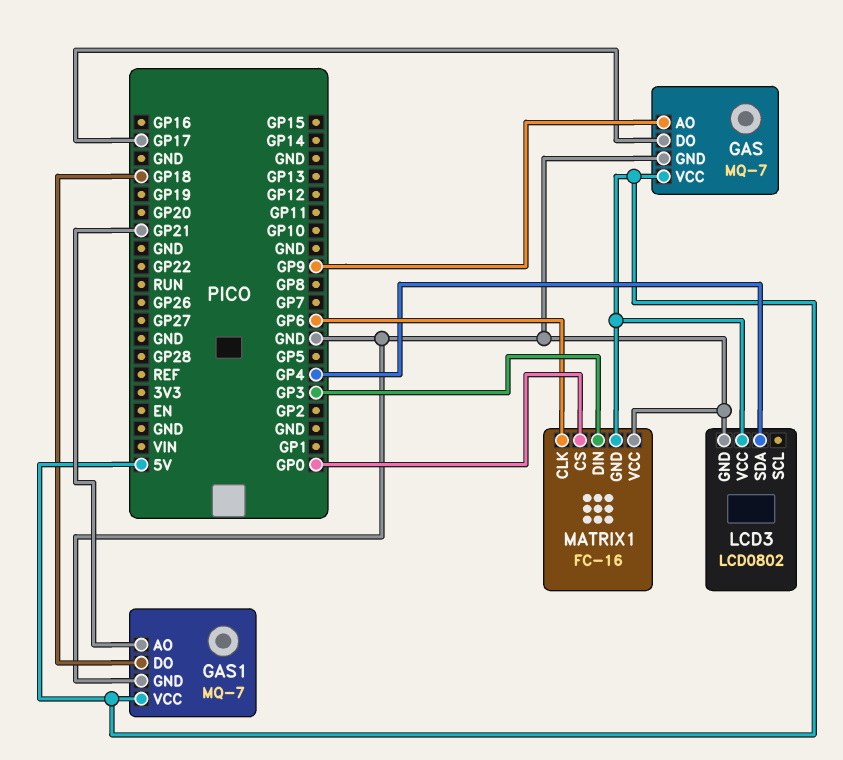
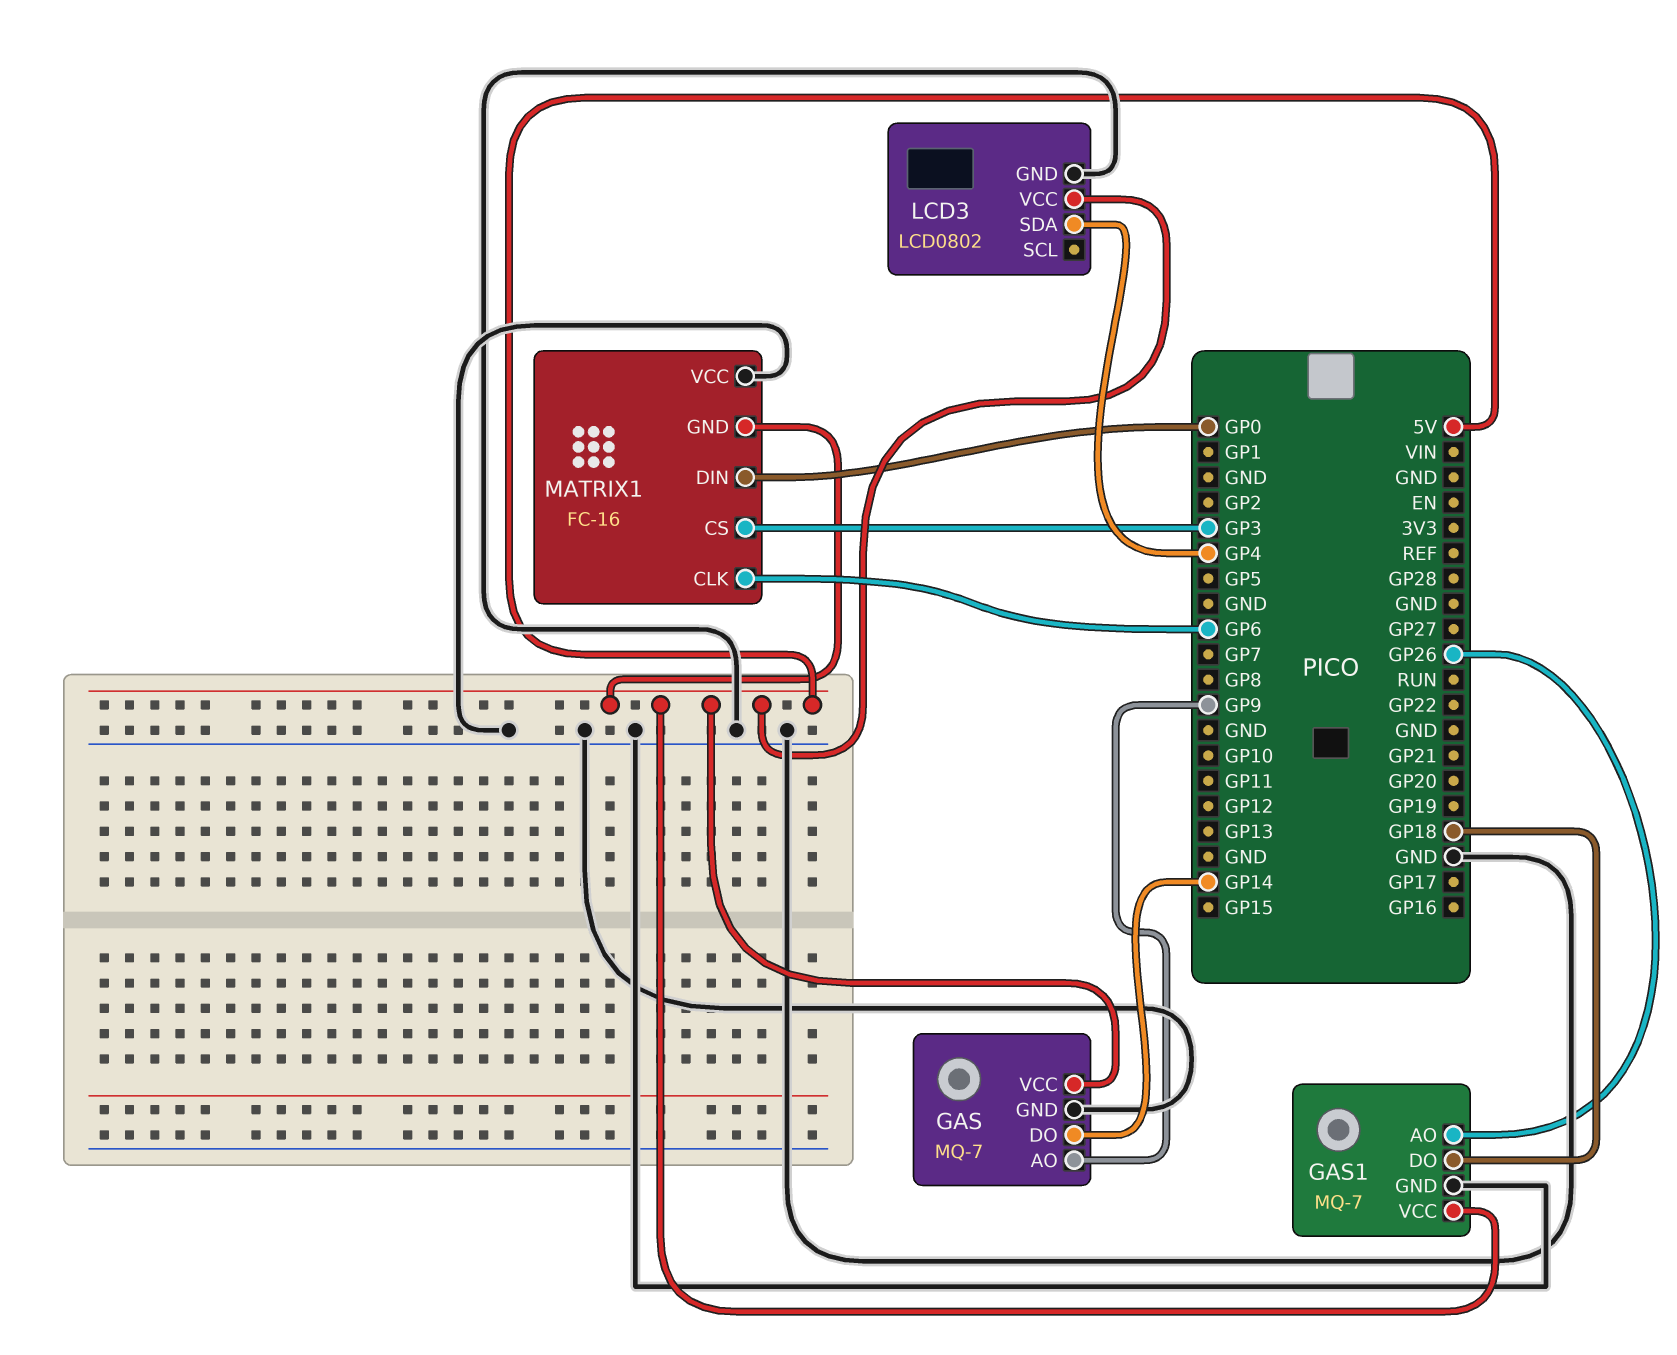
GAS pin DO: GP17 -> GP14
GAS1 pin AO: GP21 -> GP26
MATRIX1 pin CS: GP0 -> GP3
MATRIX1 pin DIN: GP3 -> GP0

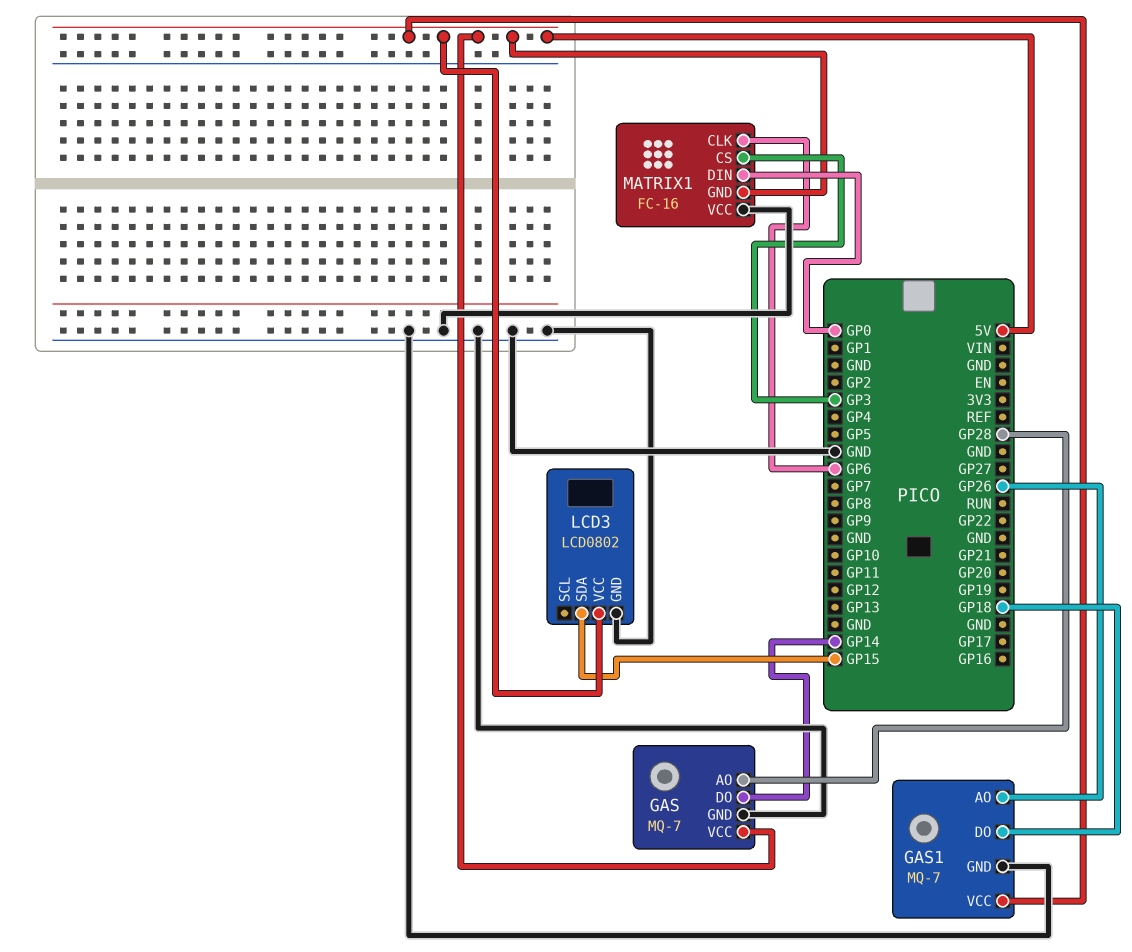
GAS pin AO: GP9 -> GP28
LCD3 pin SDA: GP4 -> GP15

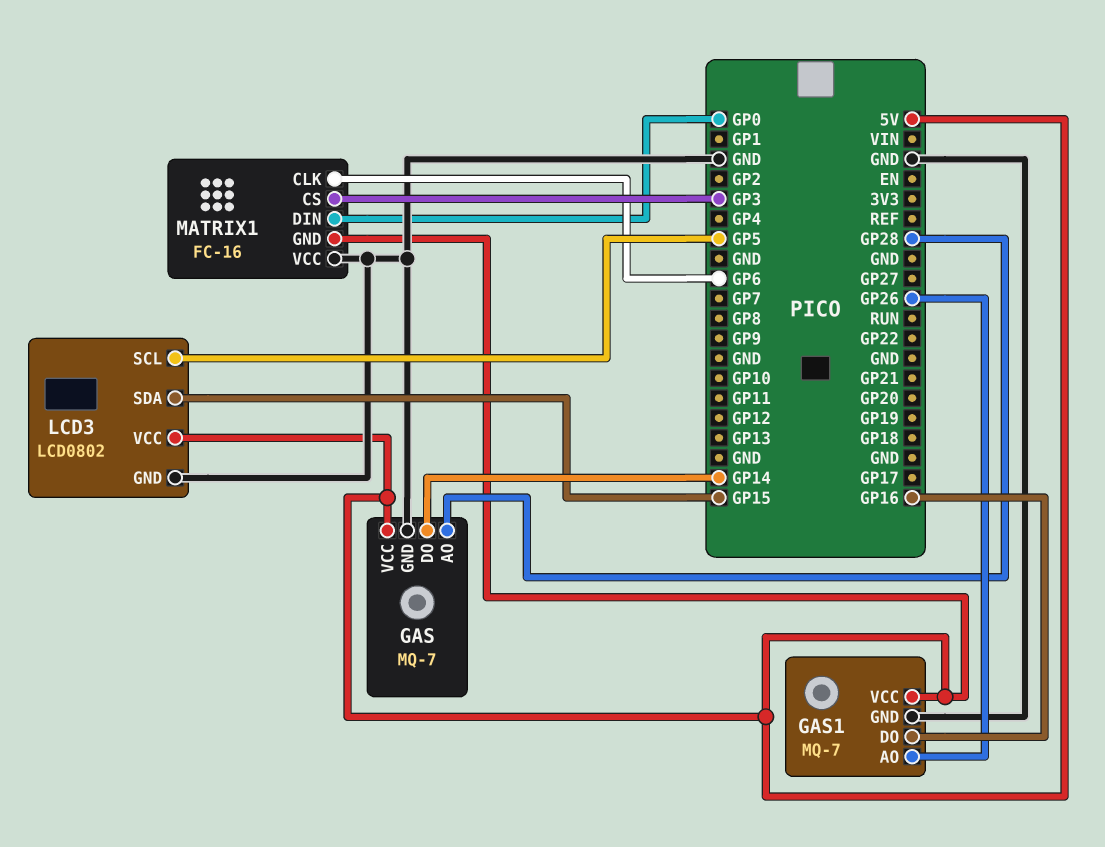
GAS1 pin DO: GP18 -> GP16
LCD3 pin SCL: none -> GP5

